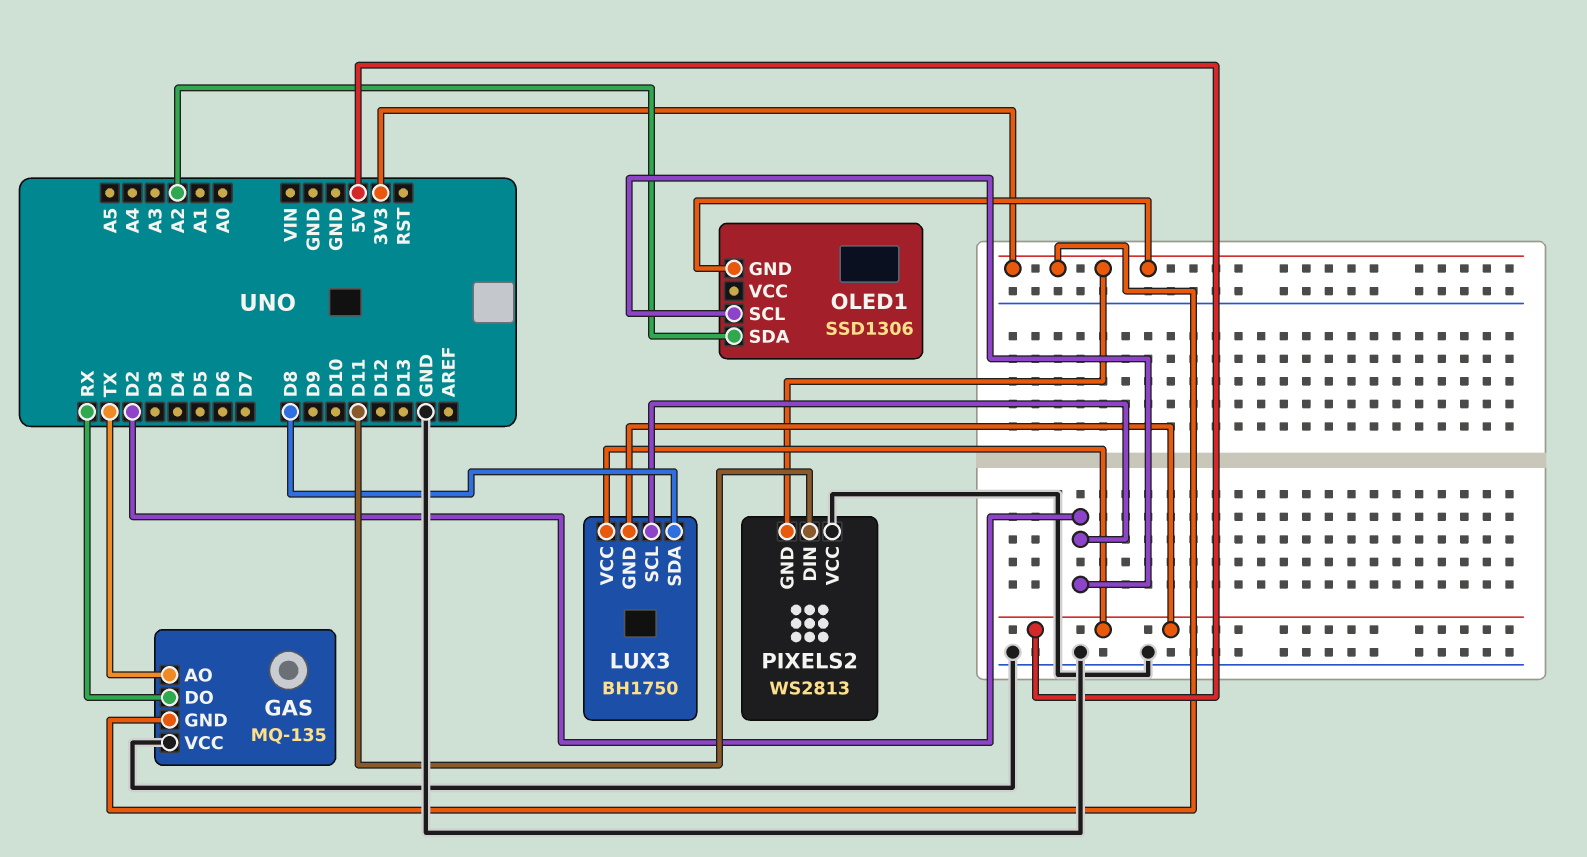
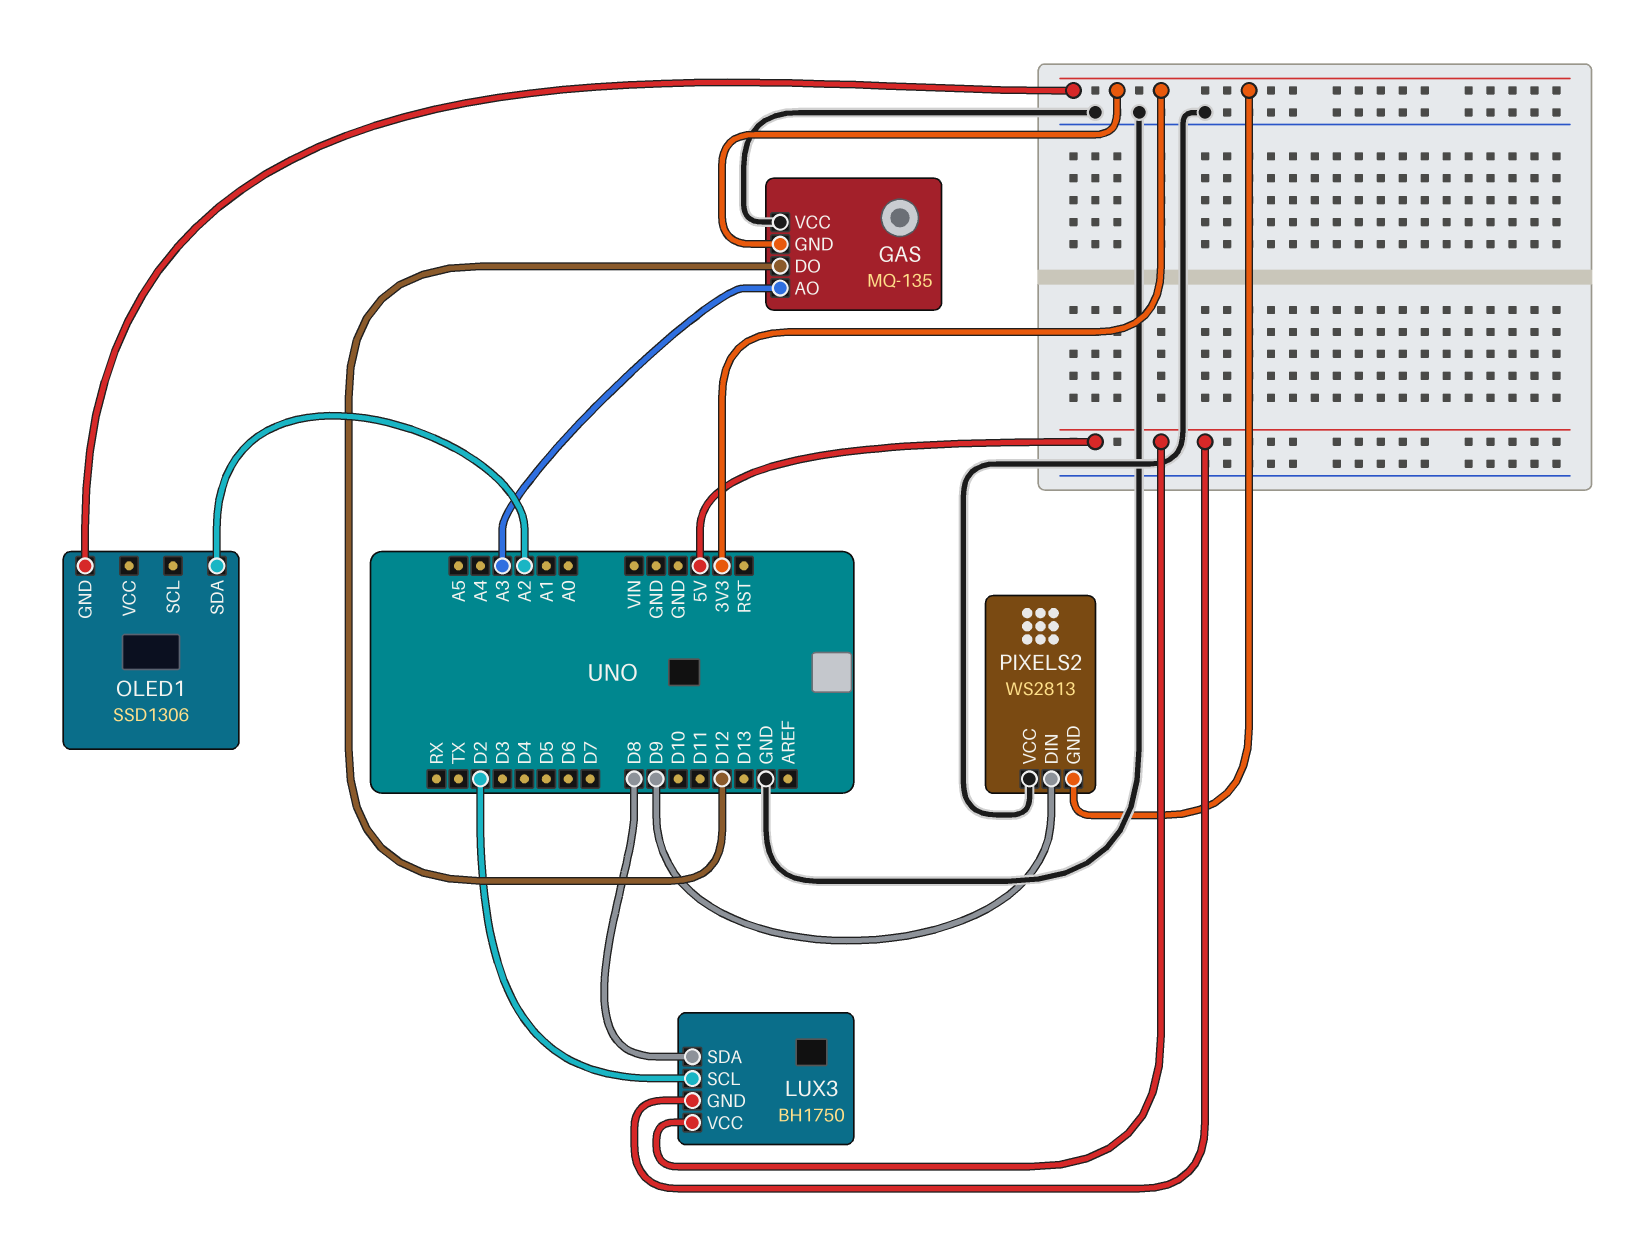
GAS pin AO: TX -> A3
GAS pin DO: RX -> D12
OLED1 pin SCL: D2 -> none
PIXELS2 pin DIN: D11 -> D9

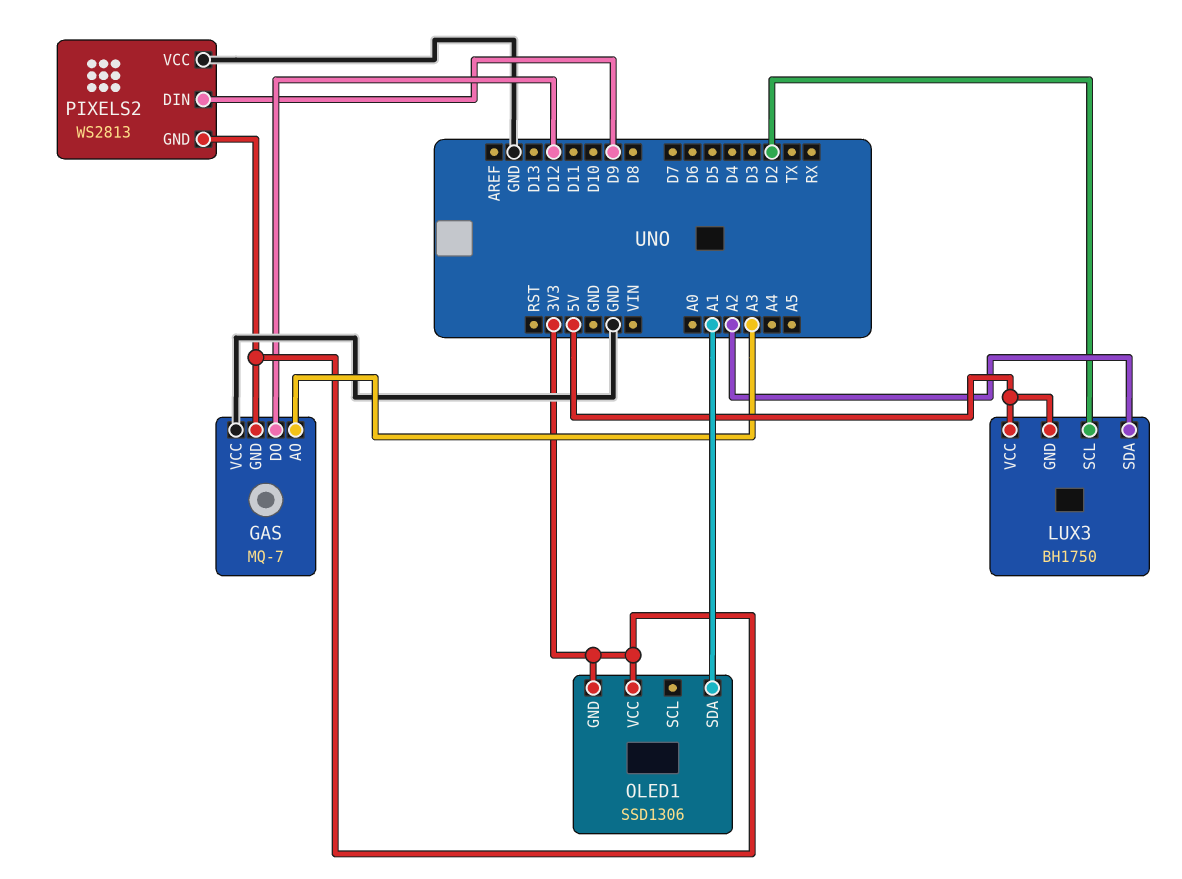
GAS: MQ-135 -> MQ-7
LUX3 pin SDA: D8 -> A2
OLED1 pin SDA: A2 -> A1
OLED1 pin VCC: none -> 3V3

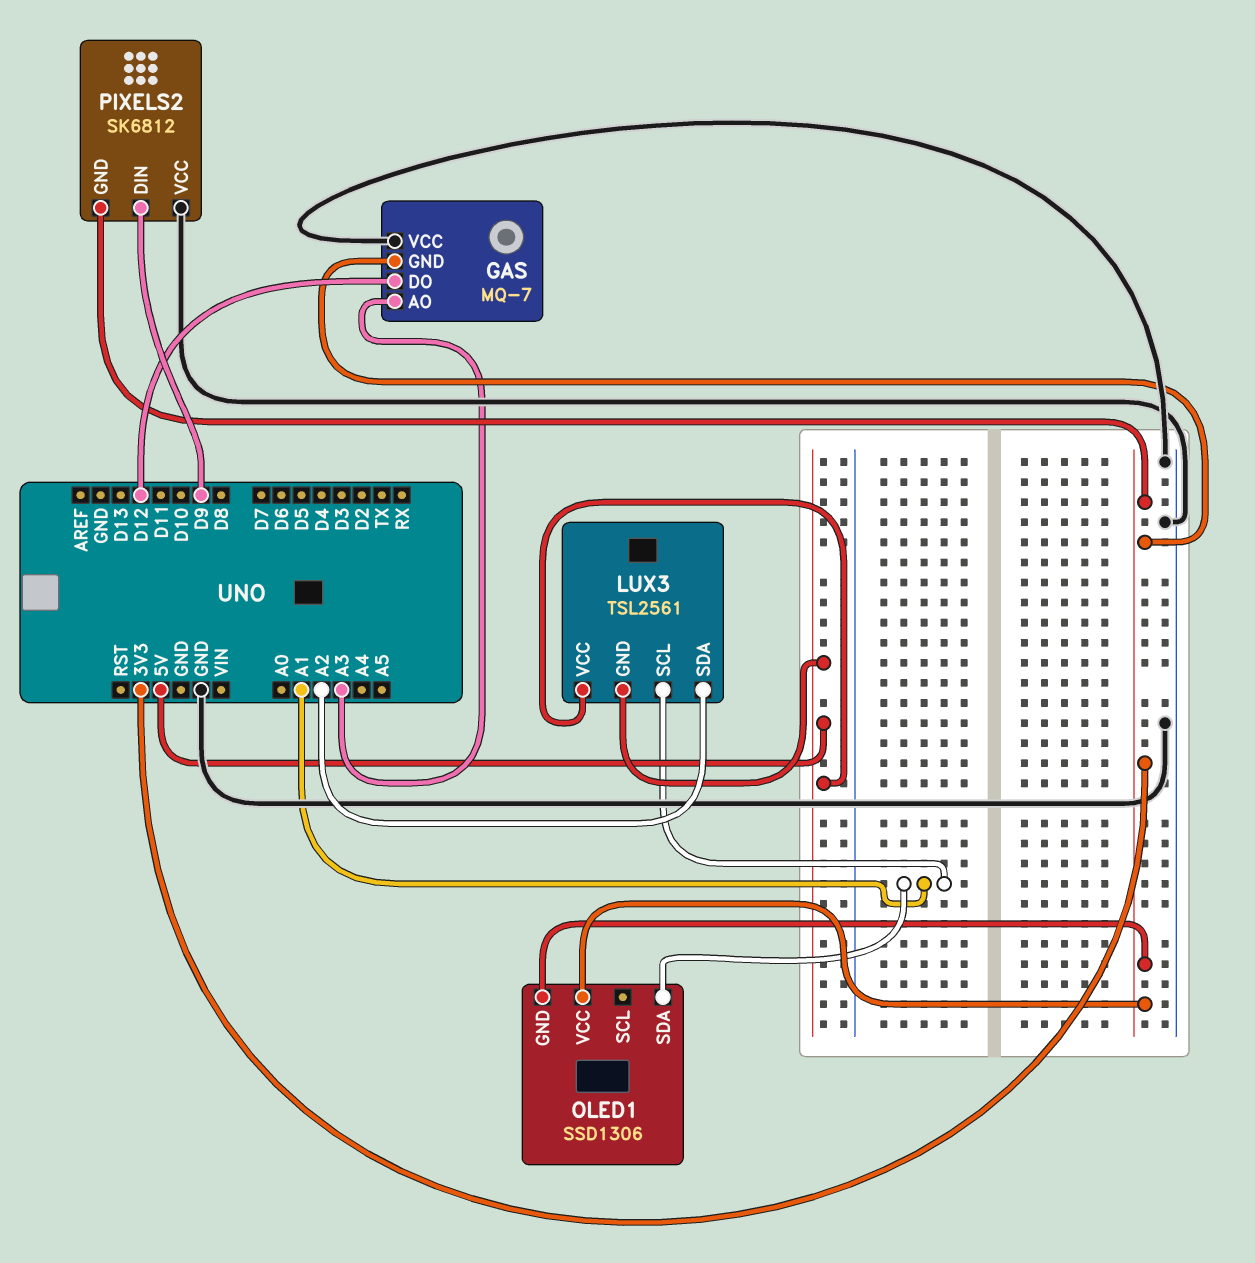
LUX3: BH1750 -> TSL2561
LUX3 pin SCL: D2 -> A1
PIXELS2: WS2813 -> SK6812

